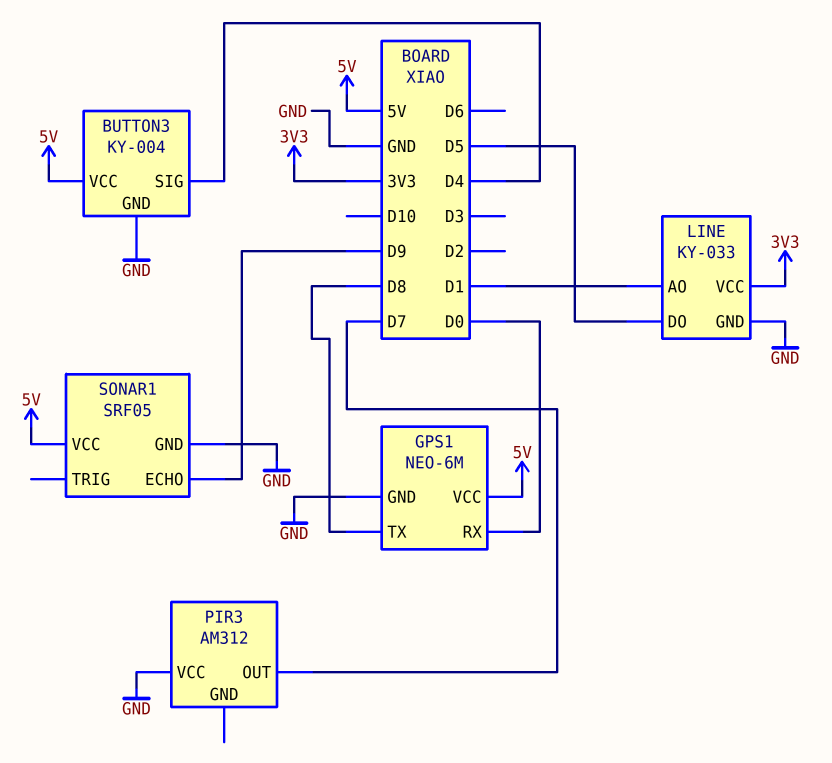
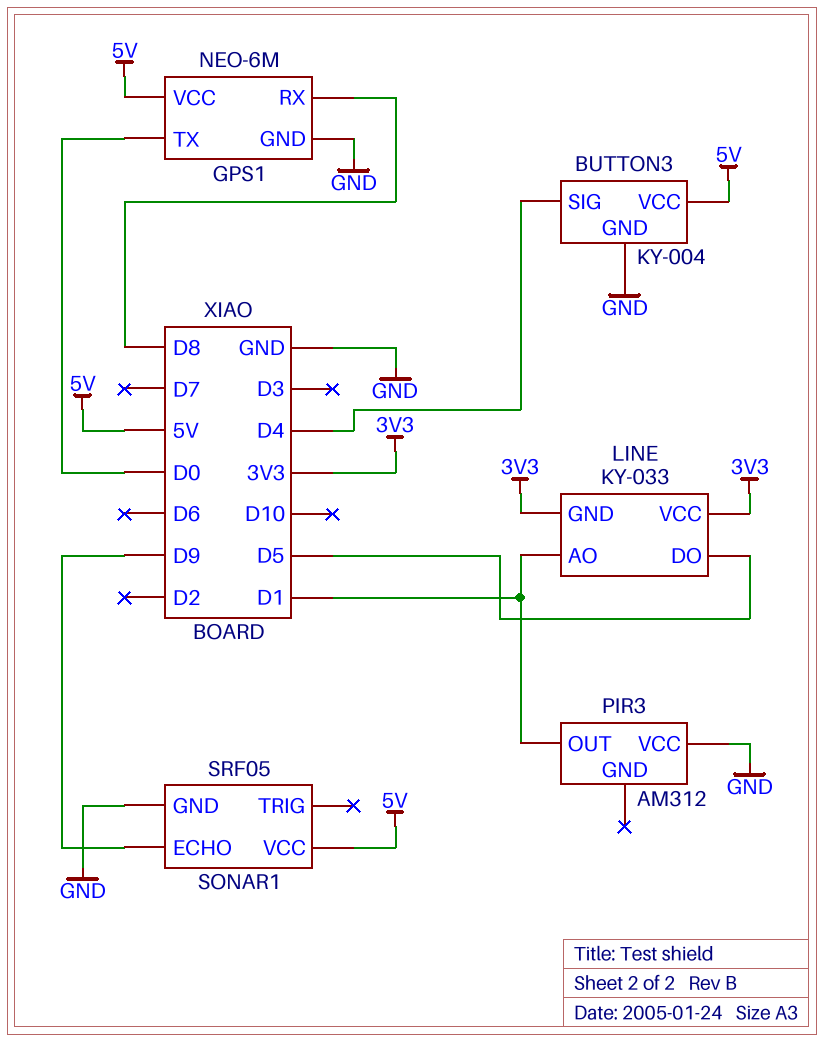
GPS1 pin RX: D0 -> D8
GPS1 pin TX: D8 -> D0
LINE pin GND: GND -> 3V3
PIR3 pin OUT: D7 -> D1

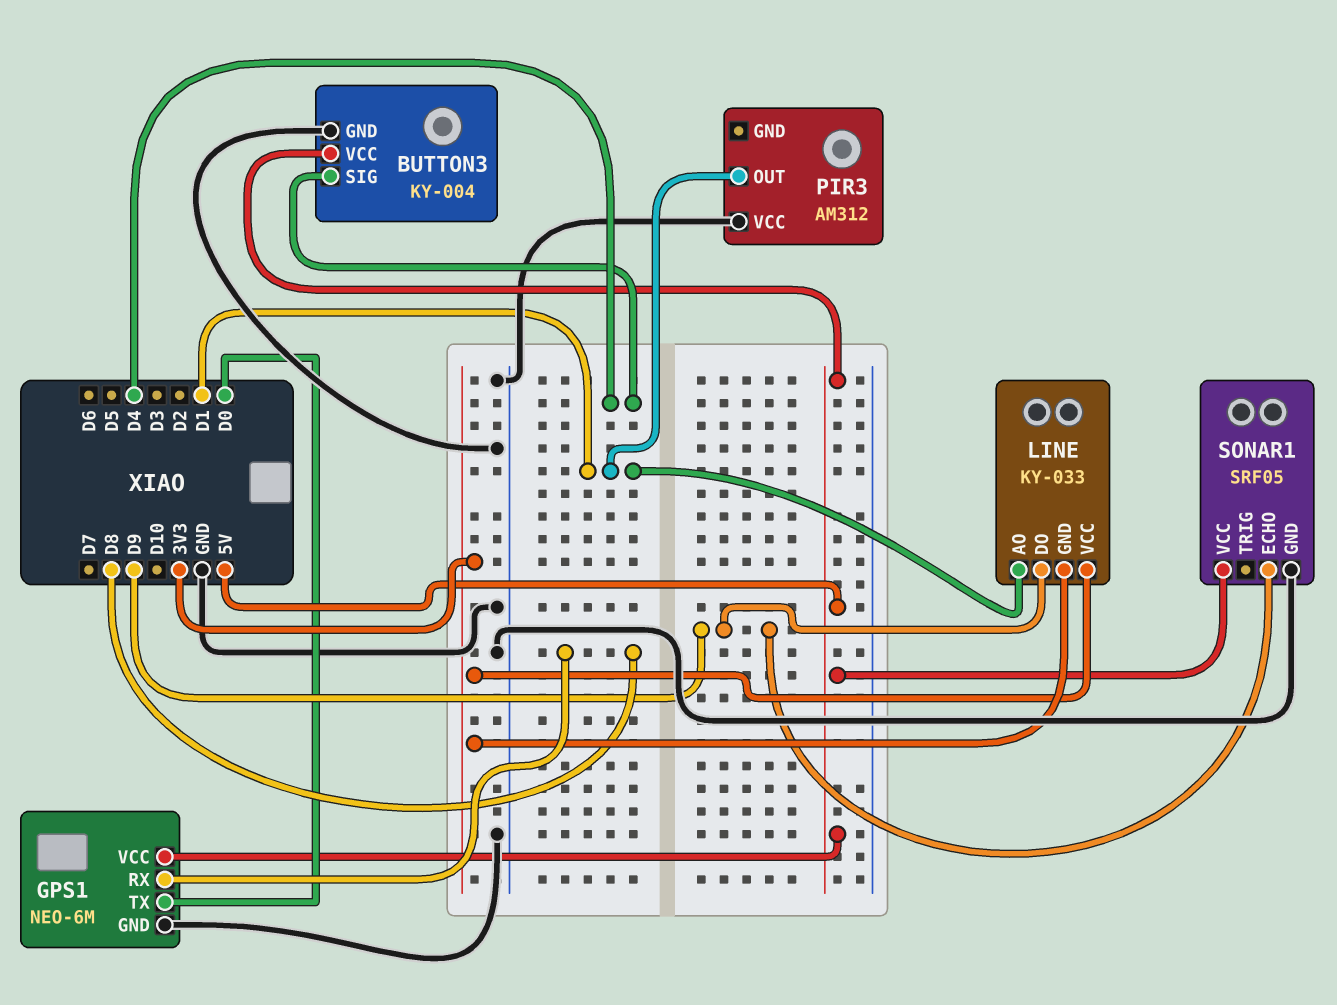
LINE pin DO: D5 -> D9

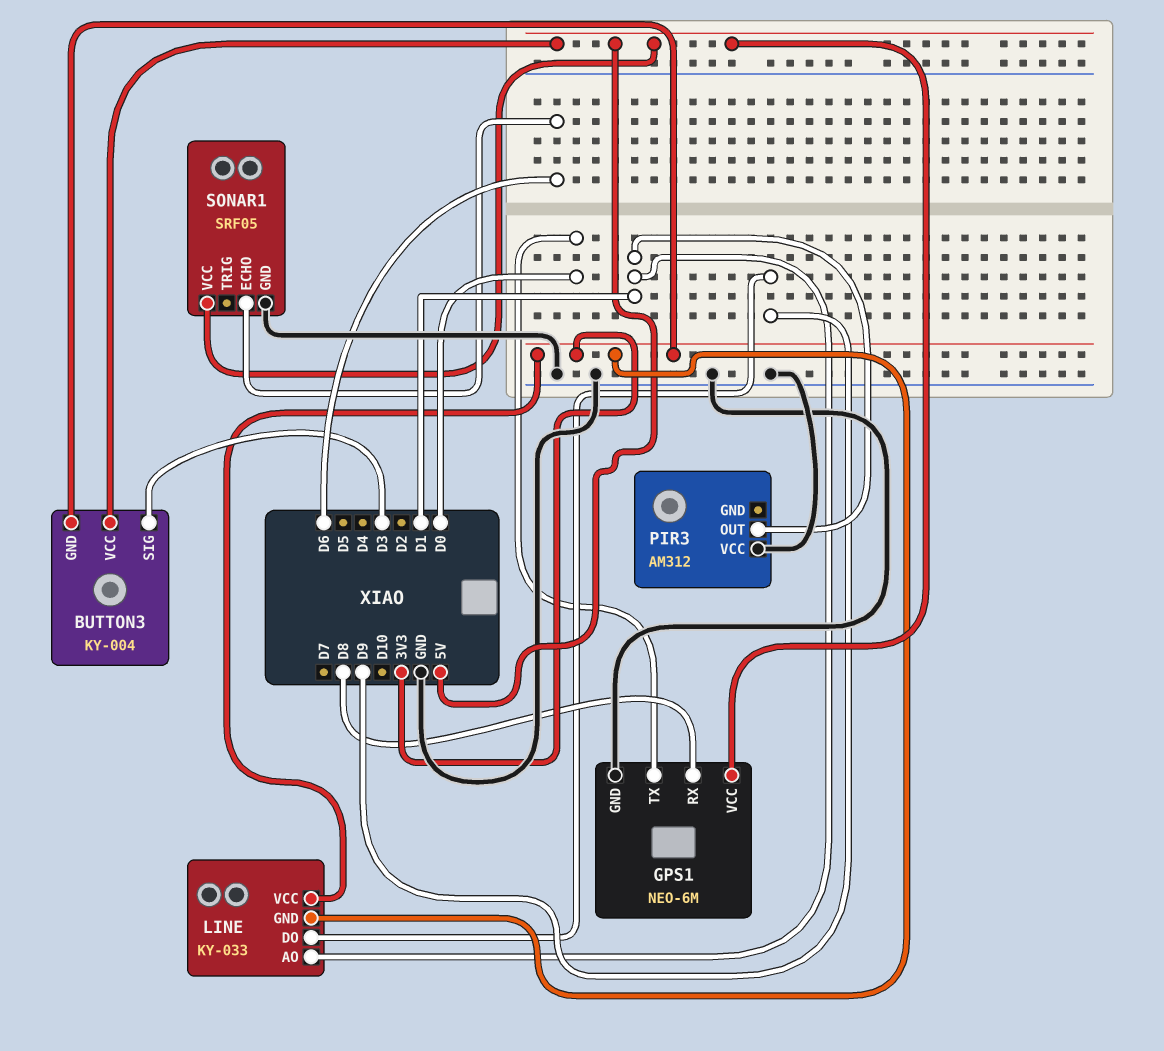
BUTTON3 pin GND: GND -> 3V3
BUTTON3 pin SIG: D4 -> D3
SONAR1 pin ECHO: D9 -> D6

